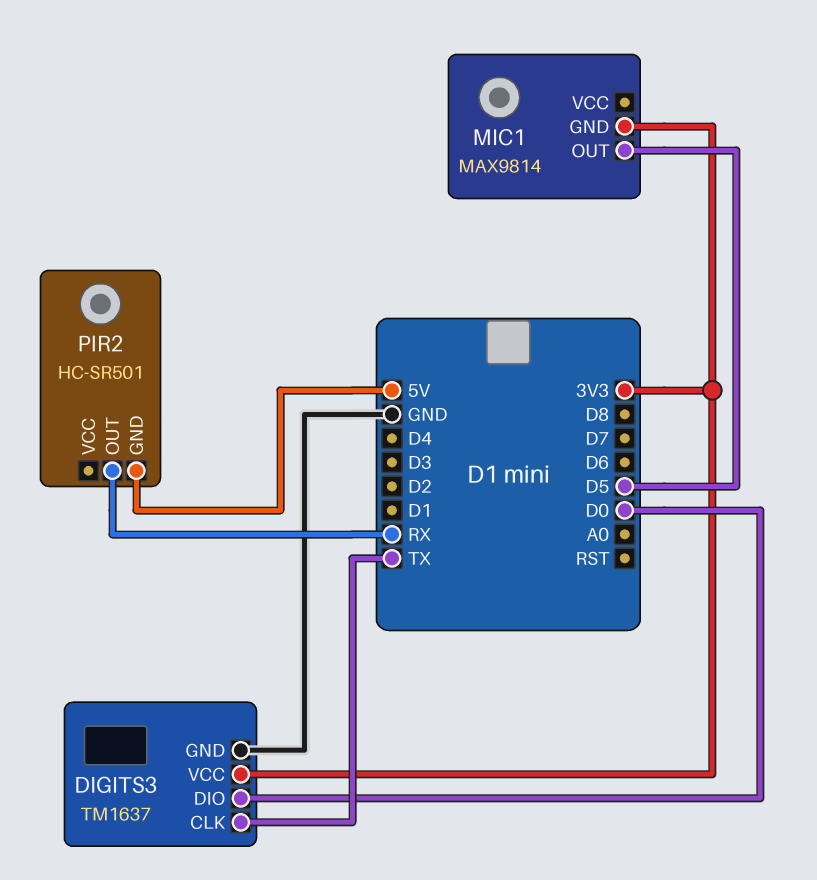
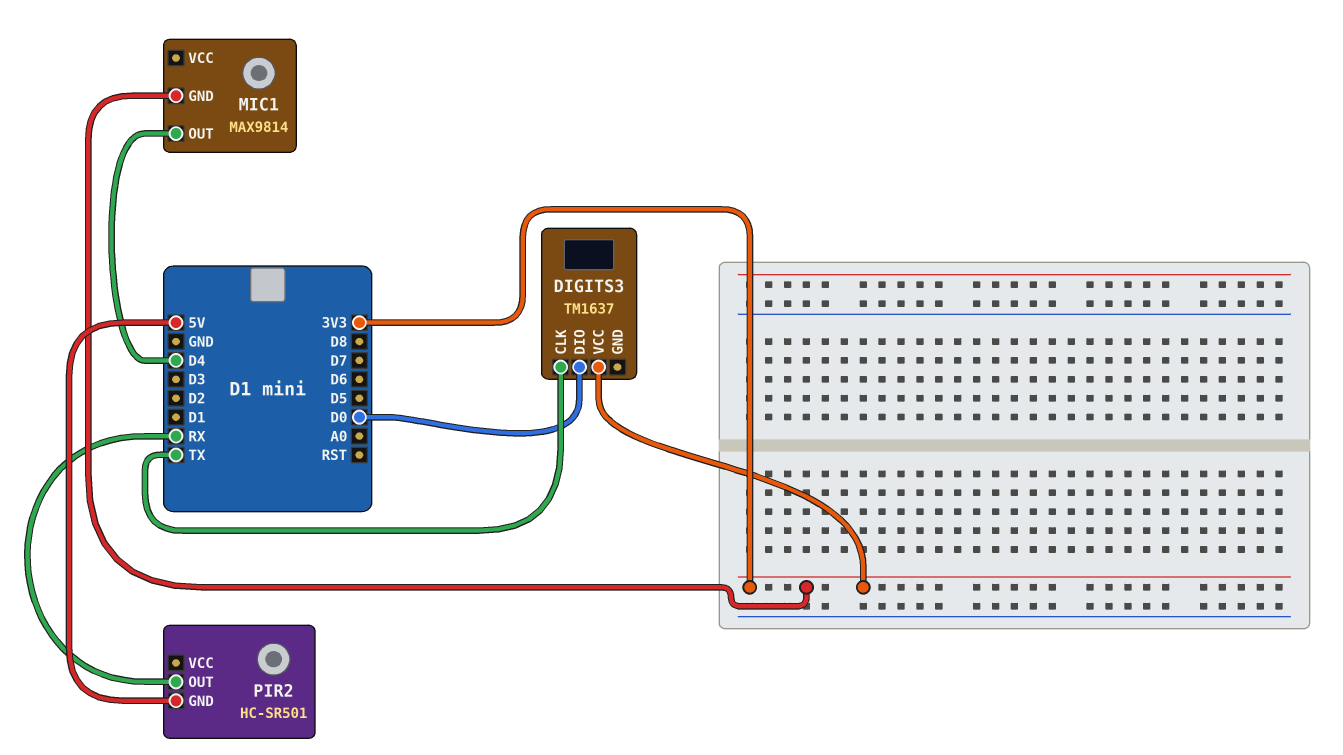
DIGITS3 pin GND: GND -> none
MIC1 pin OUT: D5 -> D4

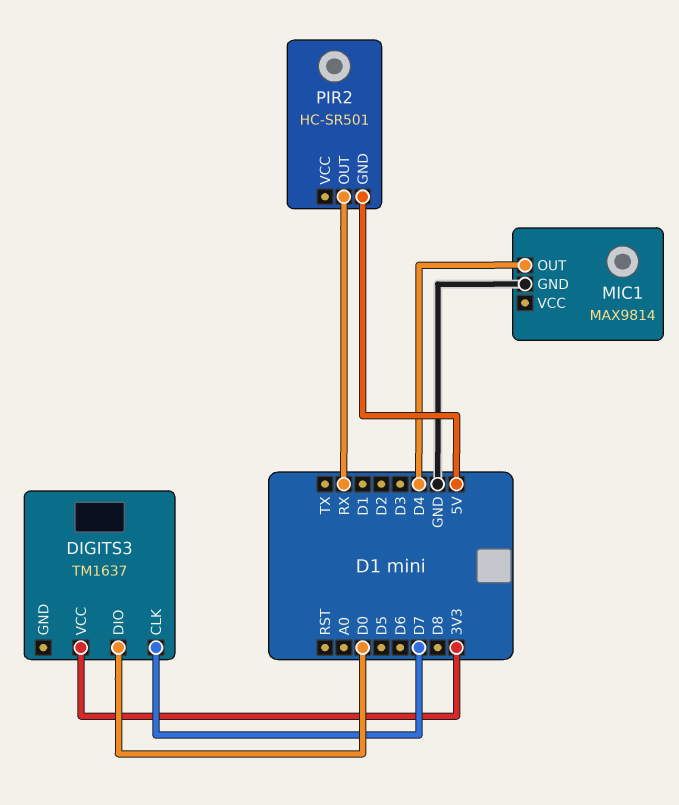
DIGITS3 pin CLK: TX -> D7
MIC1 pin GND: 3V3 -> GND

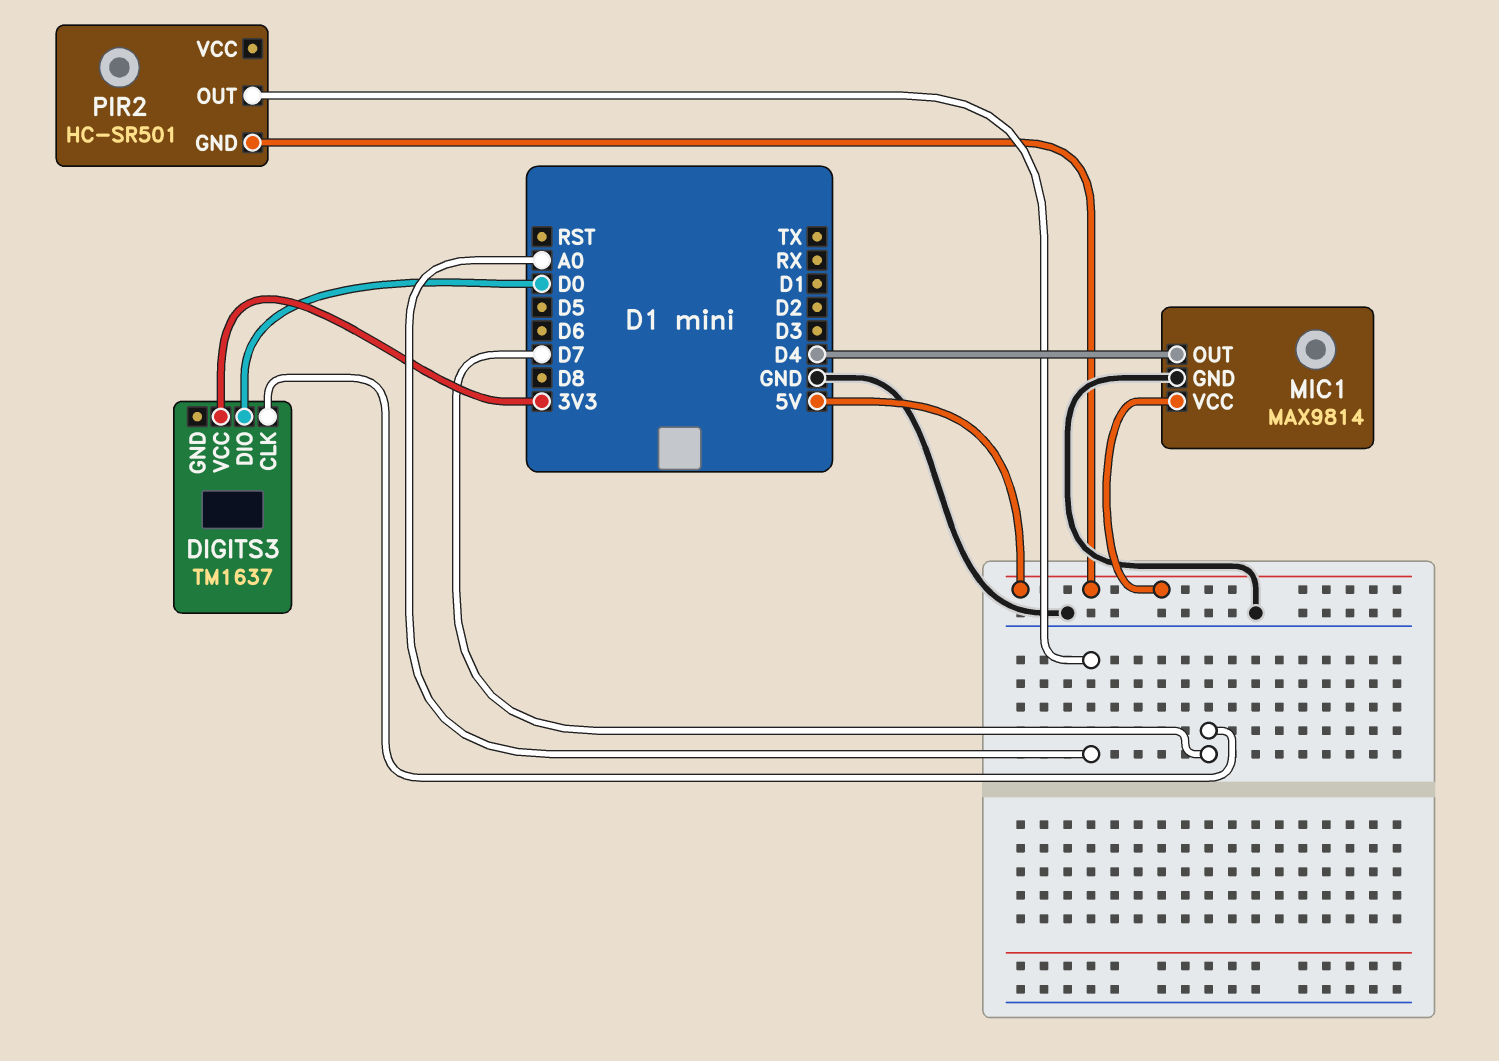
MIC1 pin VCC: none -> 5V
PIR2 pin OUT: RX -> A0

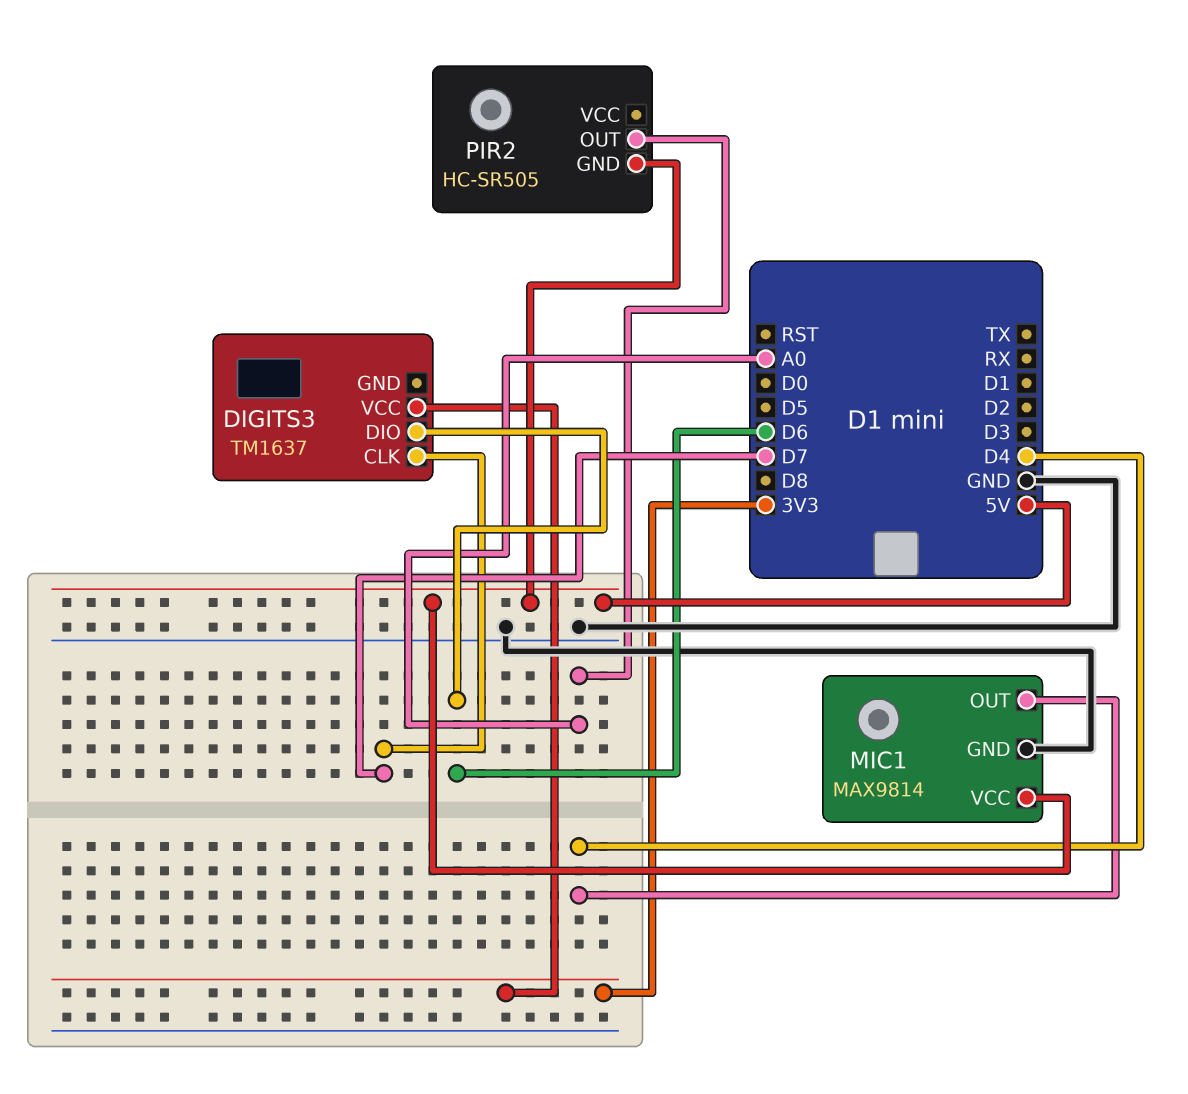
DIGITS3 pin DIO: D0 -> D6
PIR2: HC-SR501 -> HC-SR505

